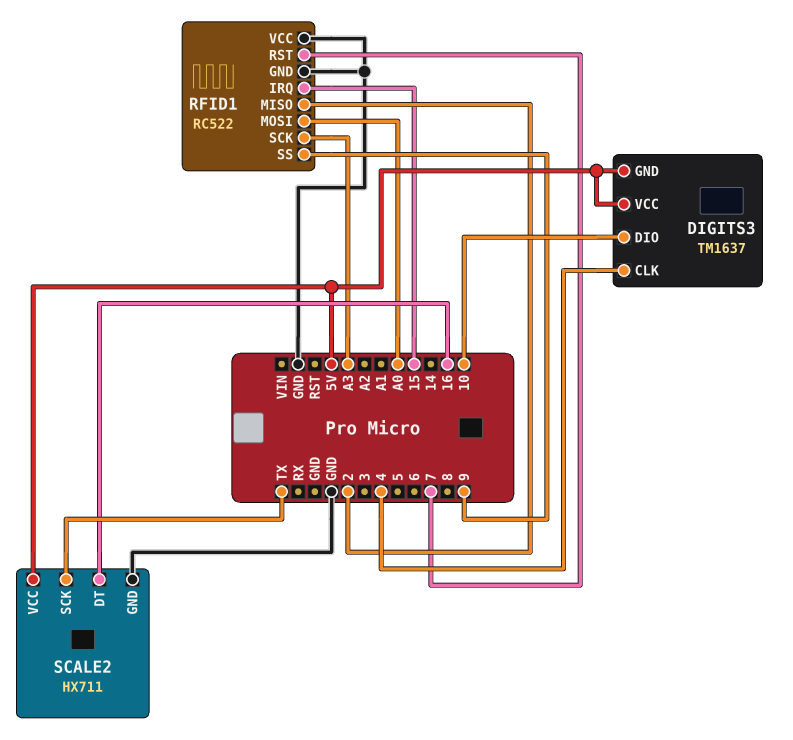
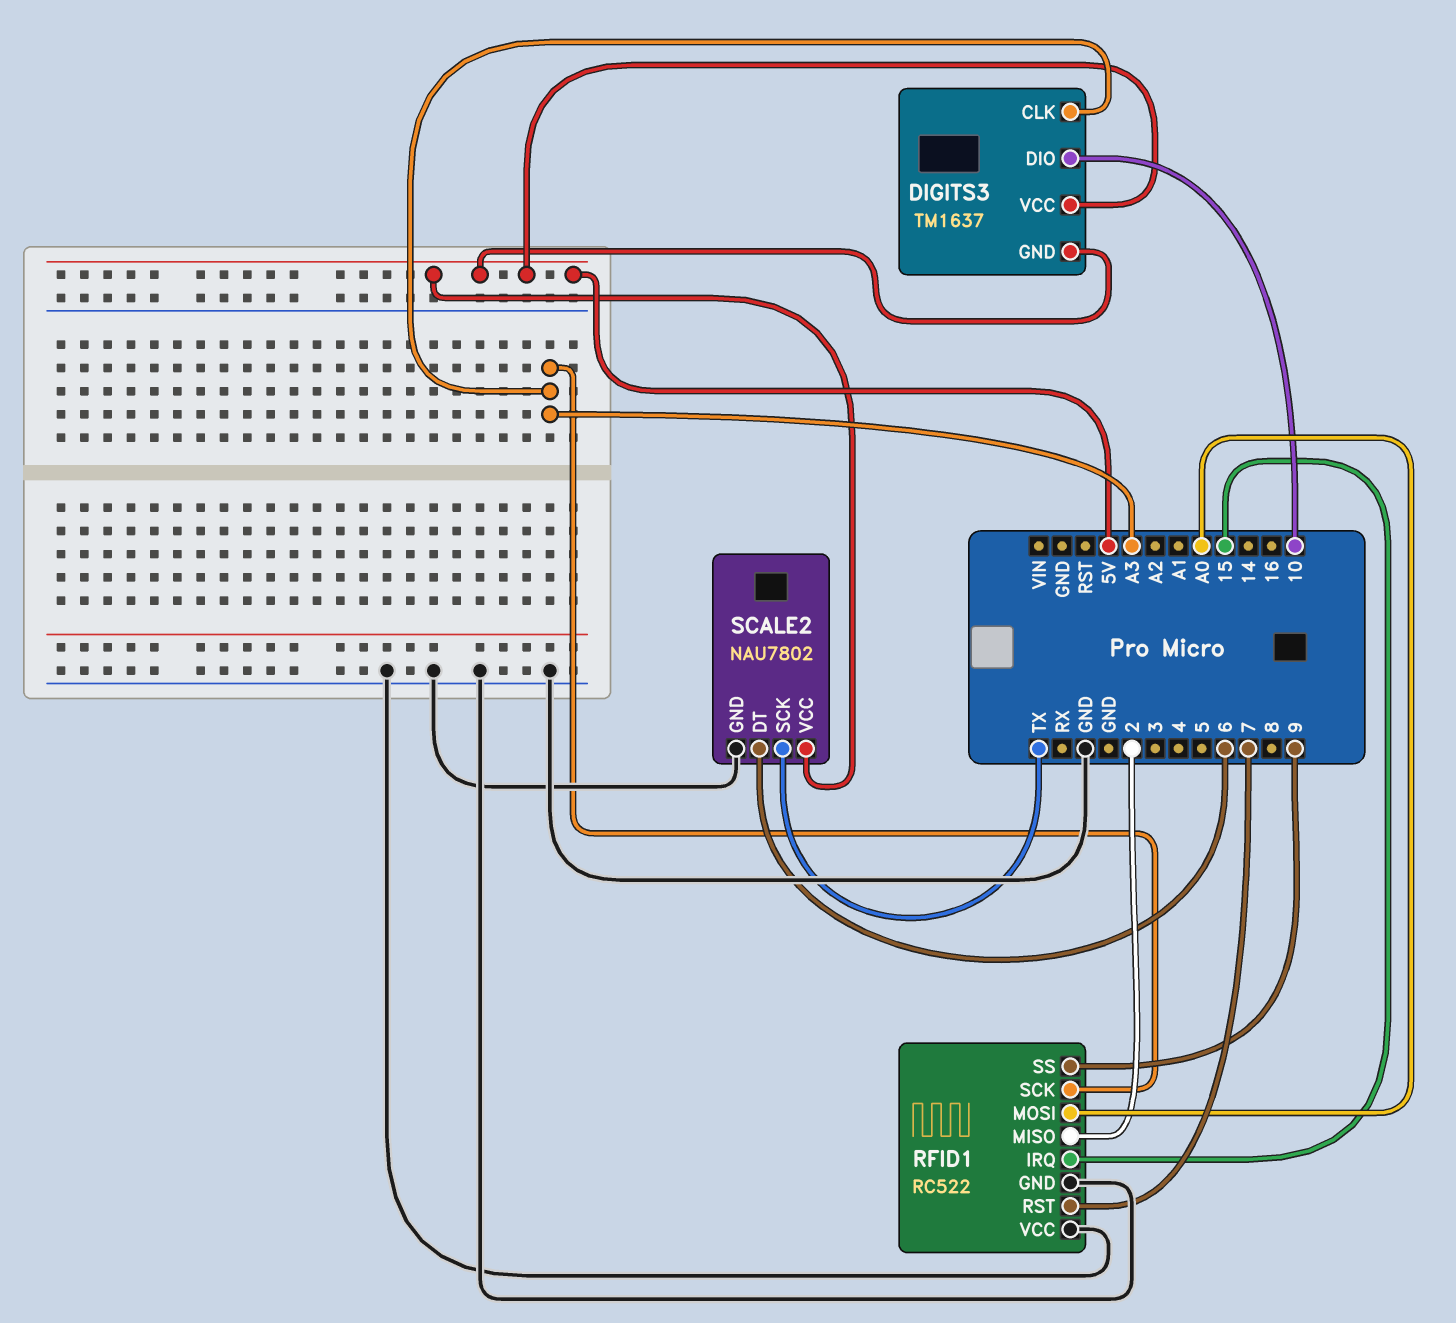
DIGITS3 pin CLK: 4 -> A3
SCALE2: HX711 -> NAU7802
SCALE2 pin DT: 16 -> 6

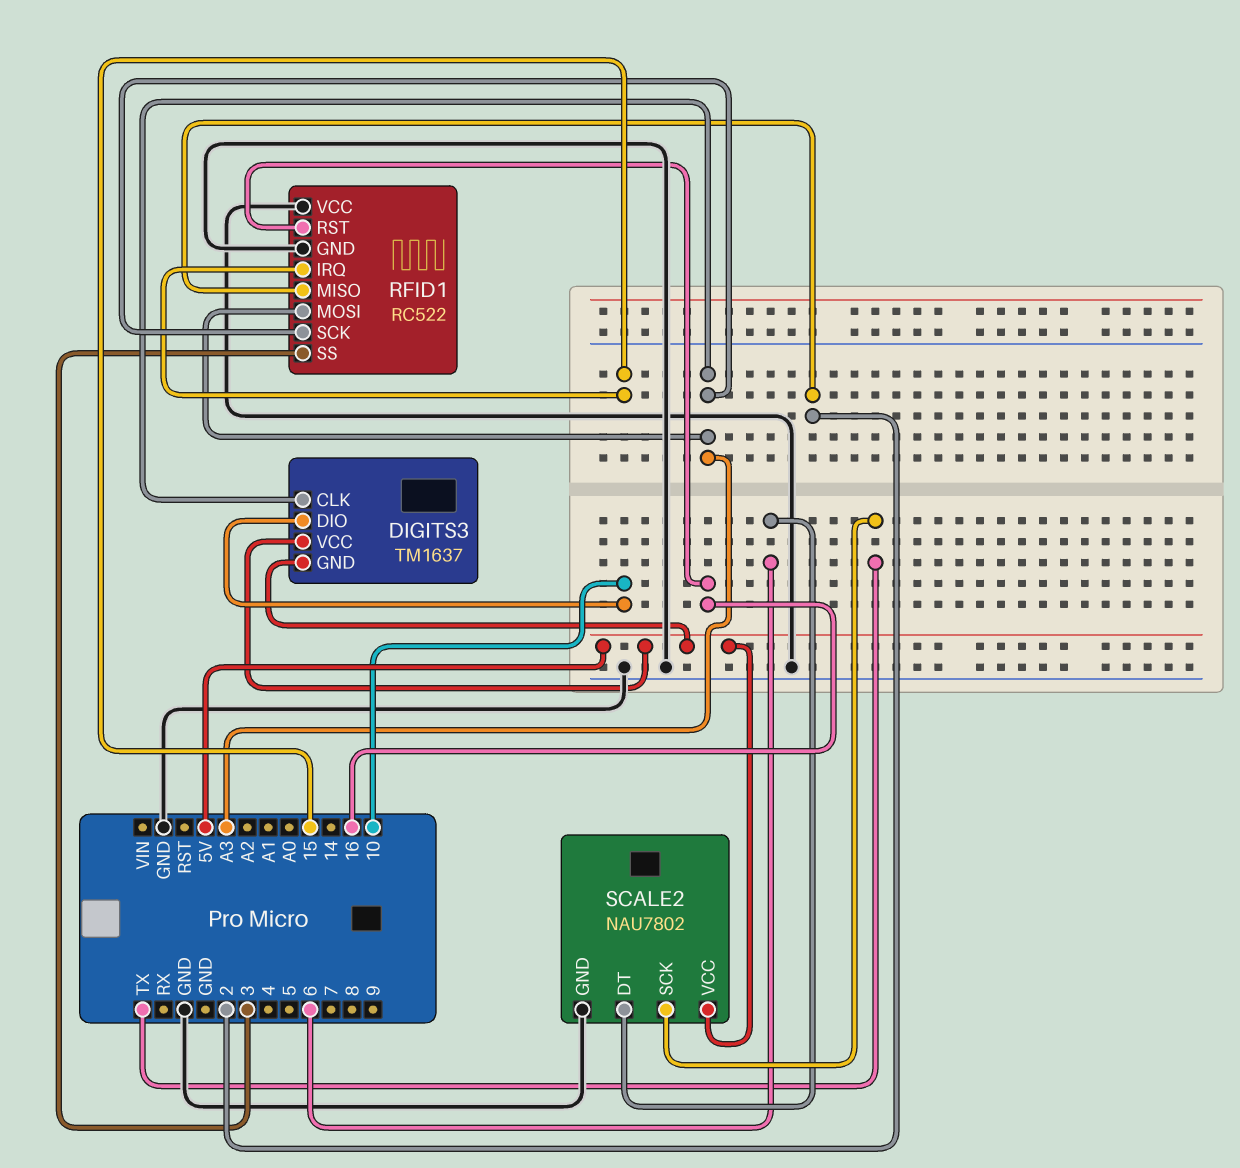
RFID1 pin MOSI: A0 -> A3
RFID1 pin RST: 7 -> 16
RFID1 pin SS: 9 -> 3

